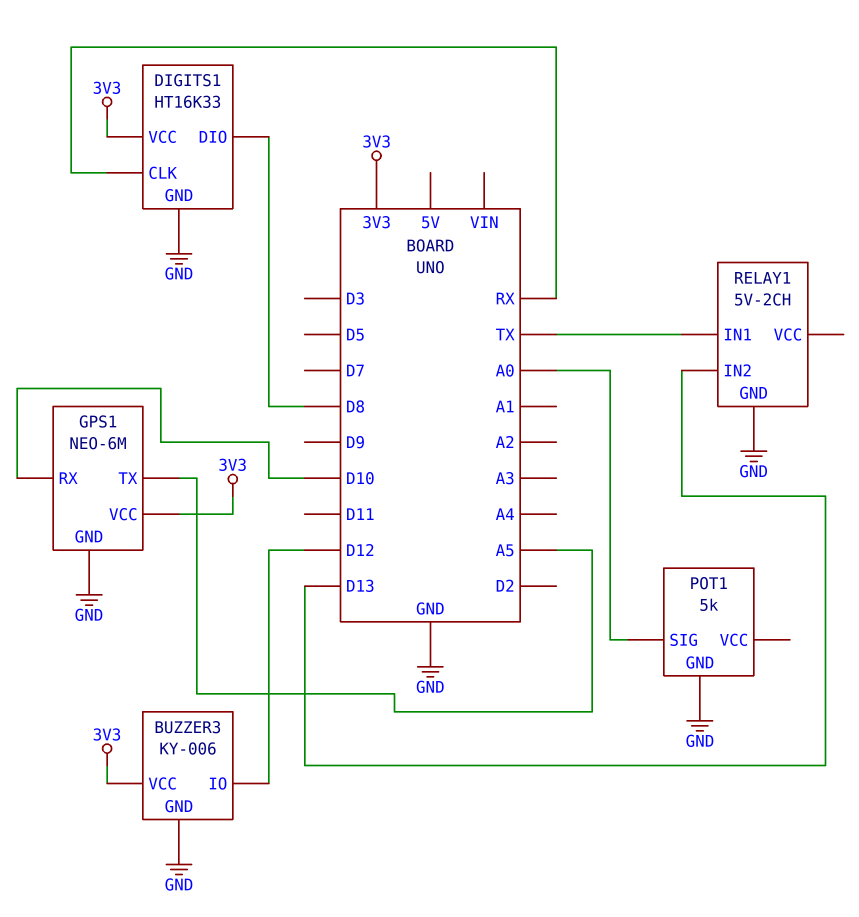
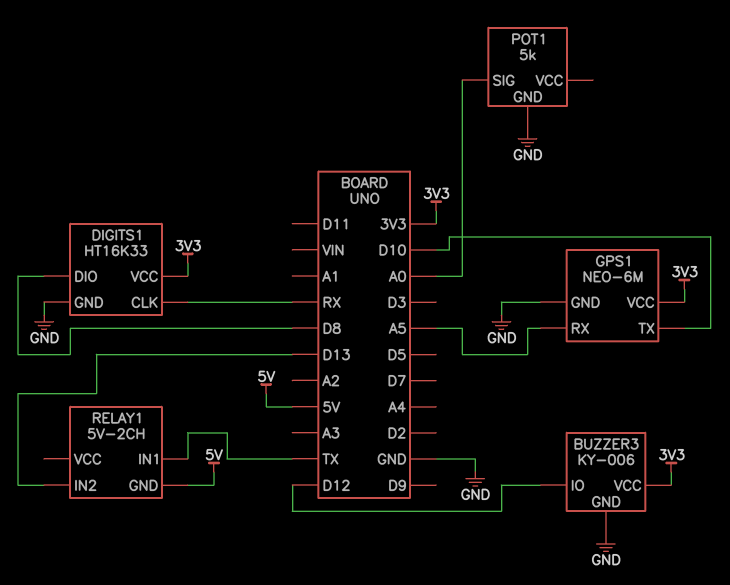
GPS1 pin RX: D10 -> A5
GPS1 pin TX: A5 -> D10
RELAY1 pin GND: GND -> 5V

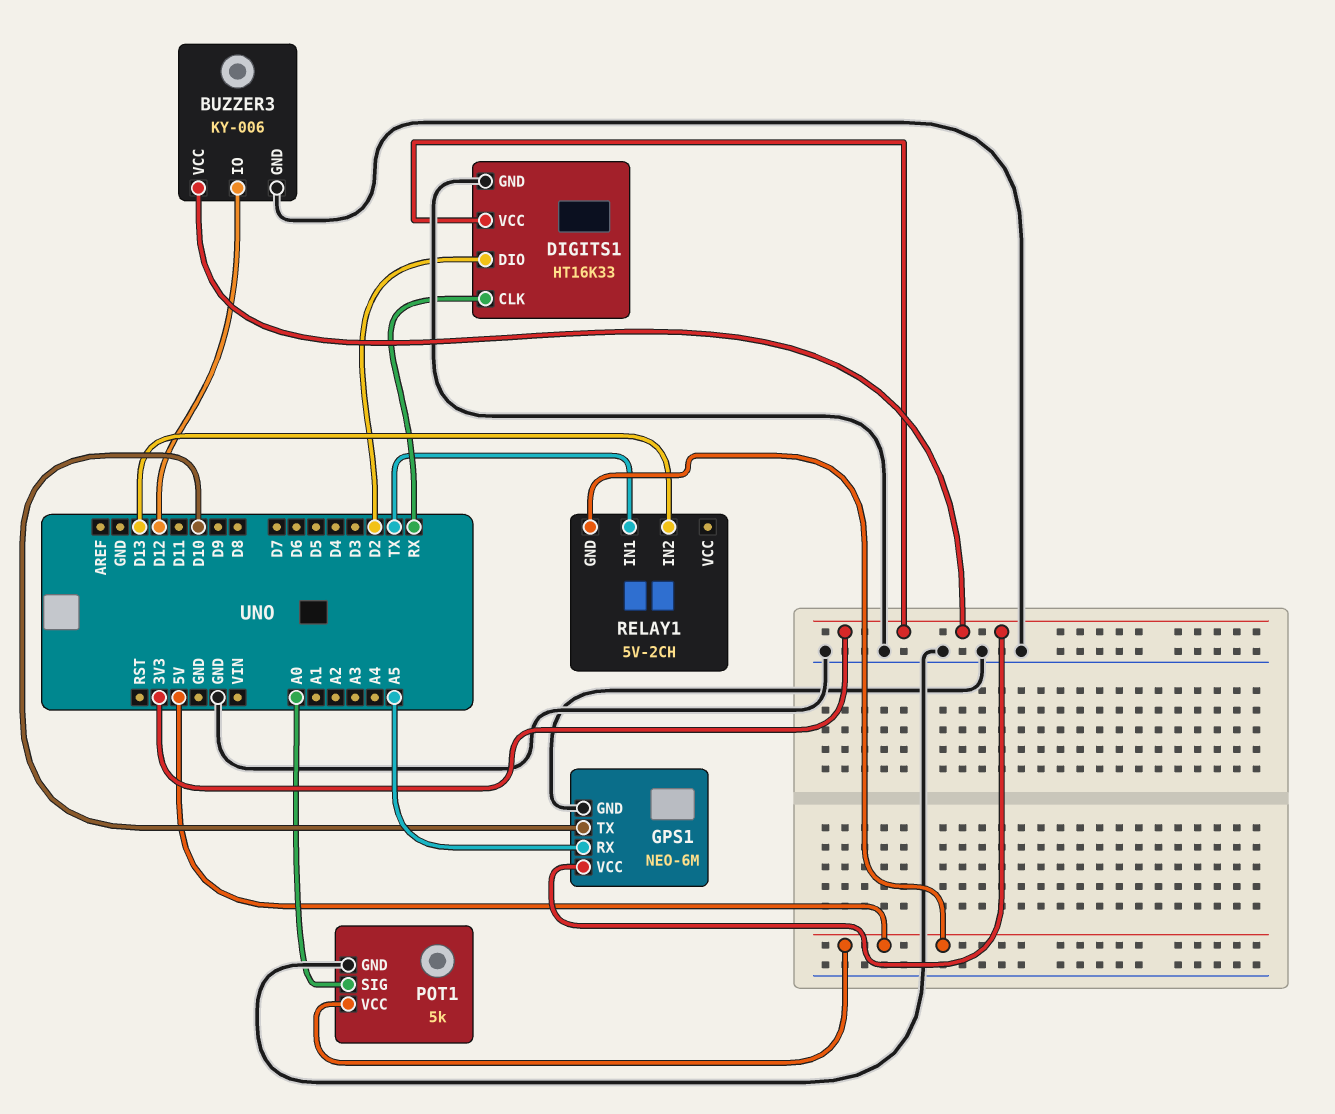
DIGITS1 pin DIO: D8 -> D2
POT1 pin VCC: none -> 5V

